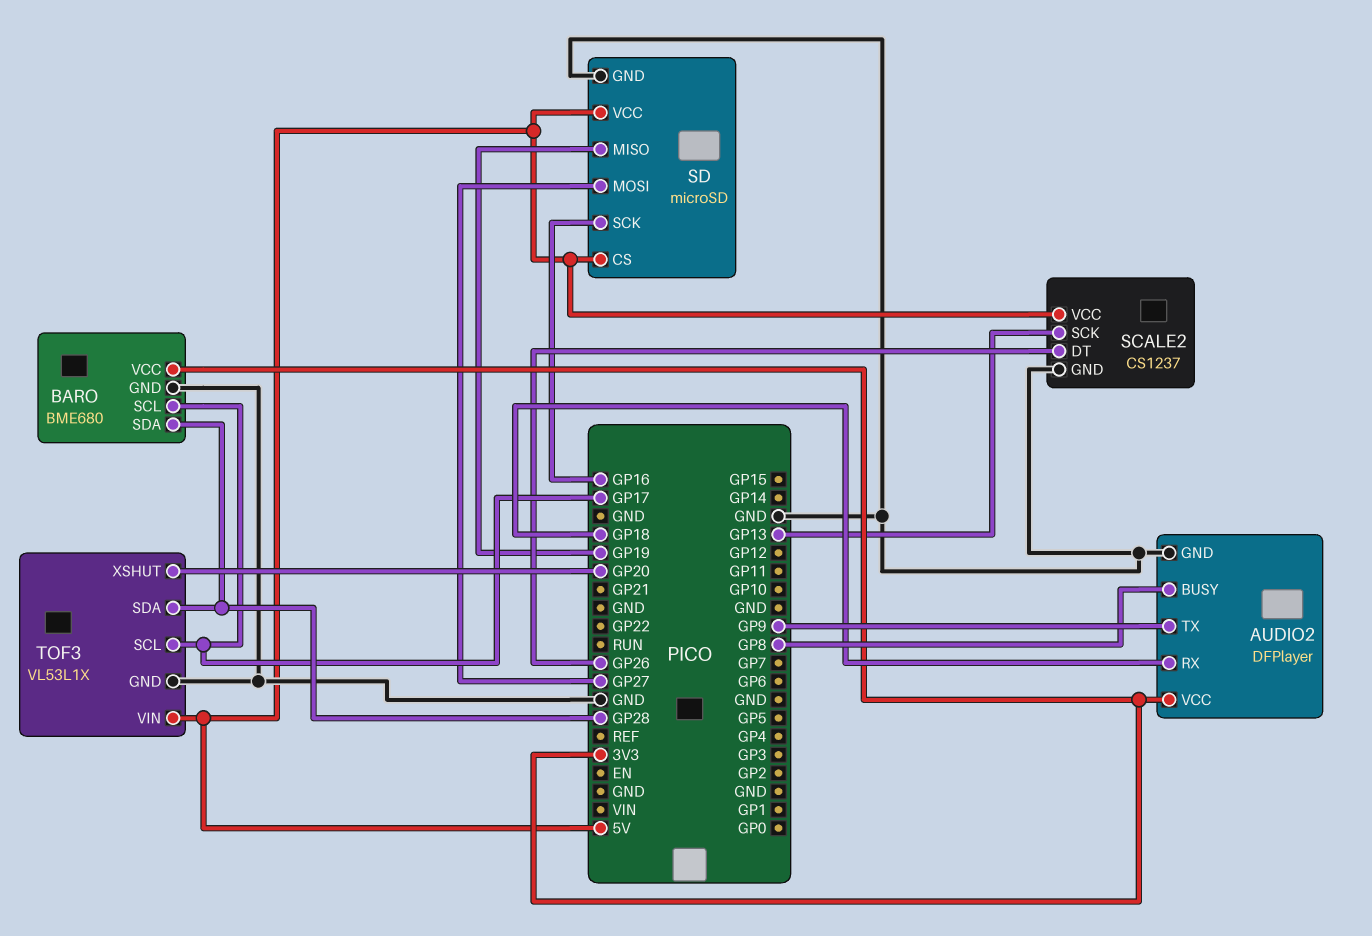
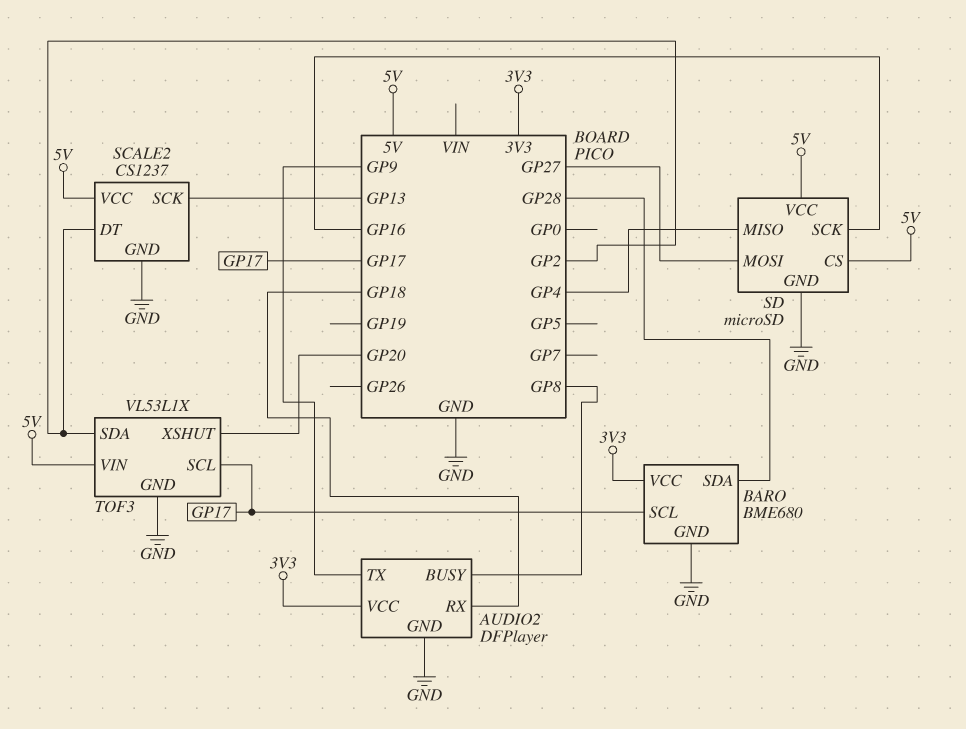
SCALE2 pin DT: GP26 -> GP2
SD pin MISO: GP19 -> GP4
TOF3 pin SDA: GP28 -> GP2

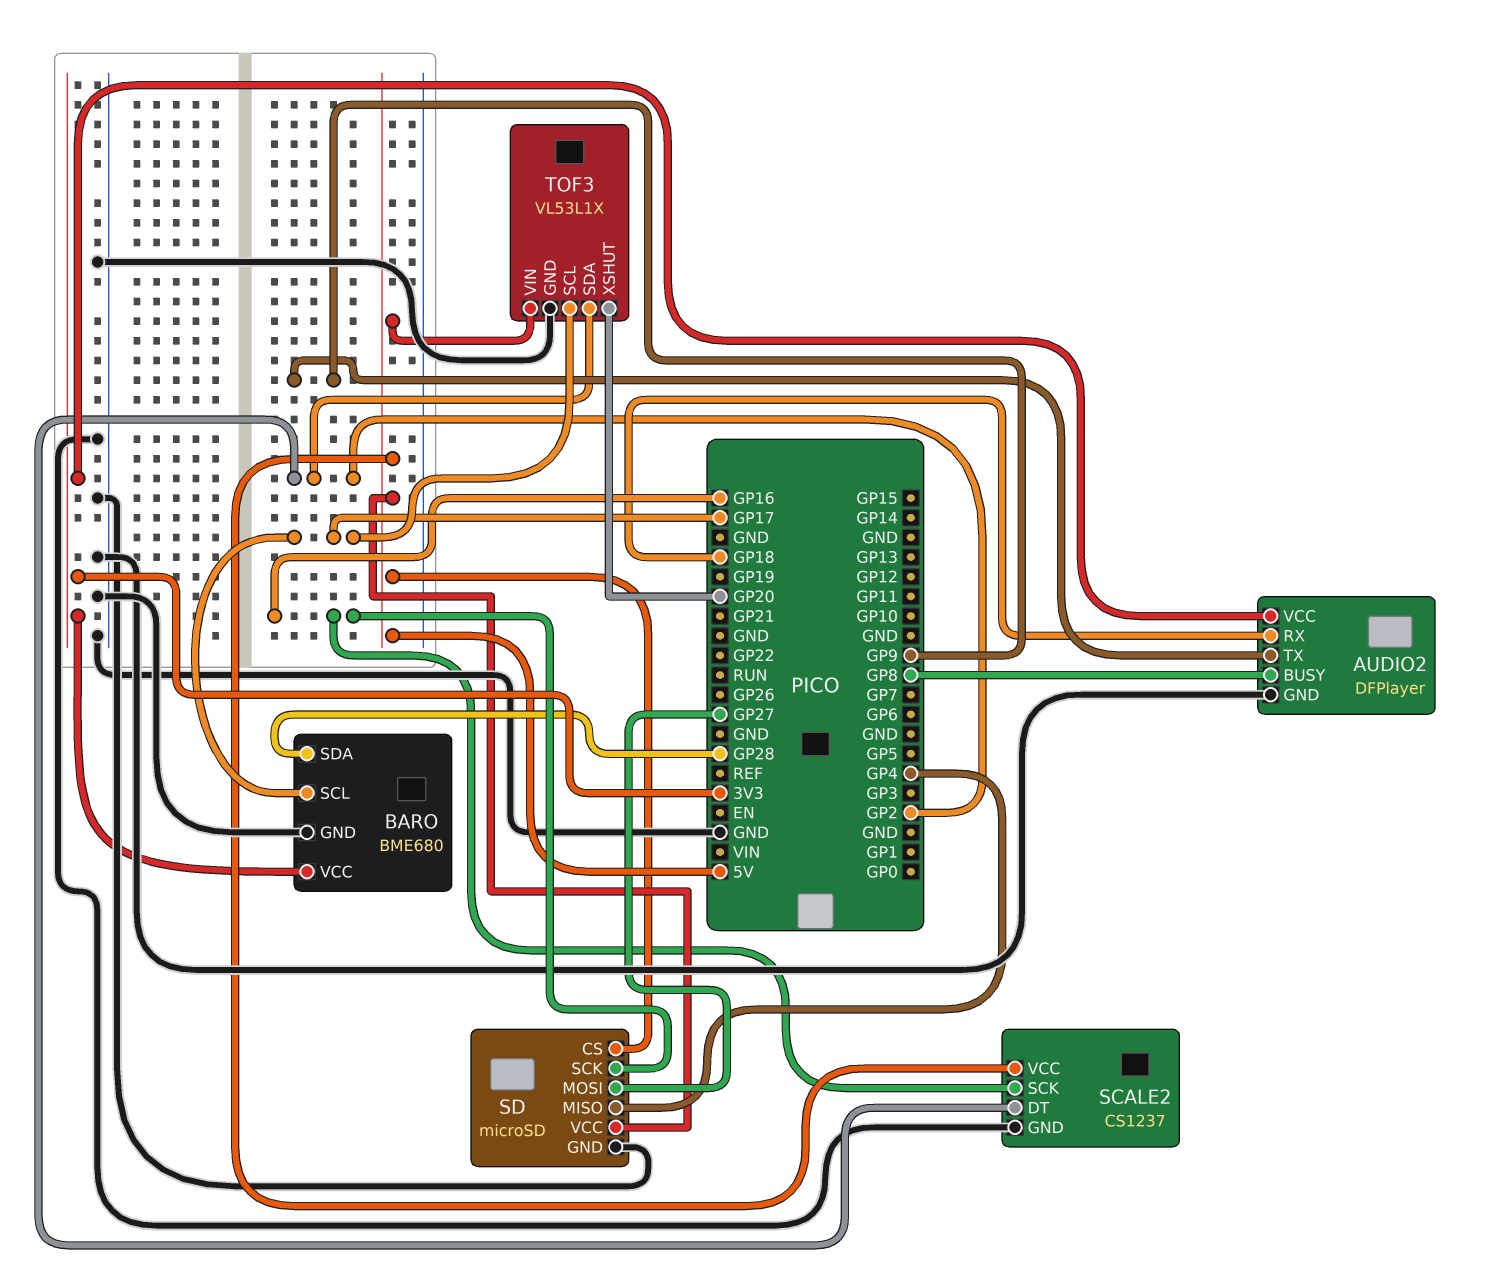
SCALE2 pin SCK: GP13 -> GP16

